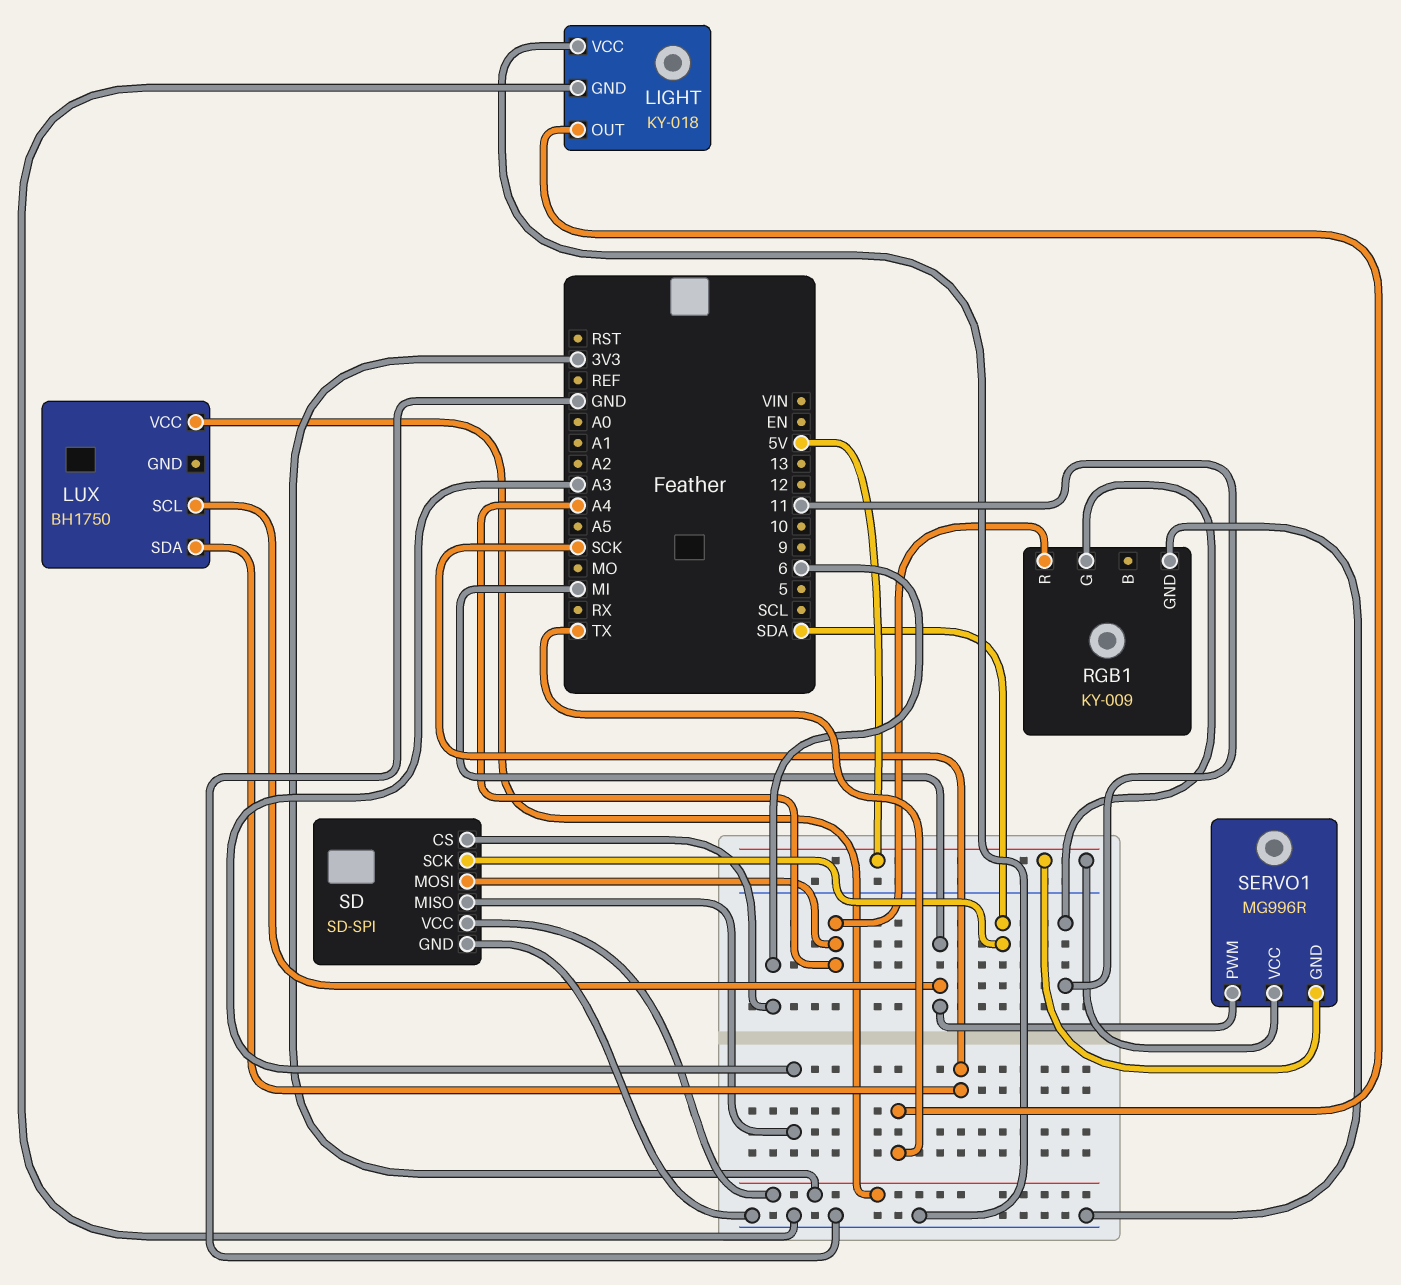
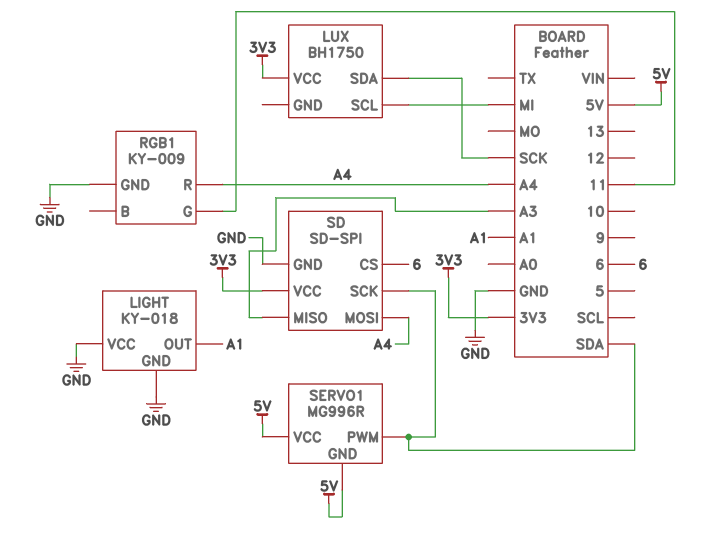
LIGHT pin OUT: TX -> A1
SERVO1 pin PWM: MI -> SDA

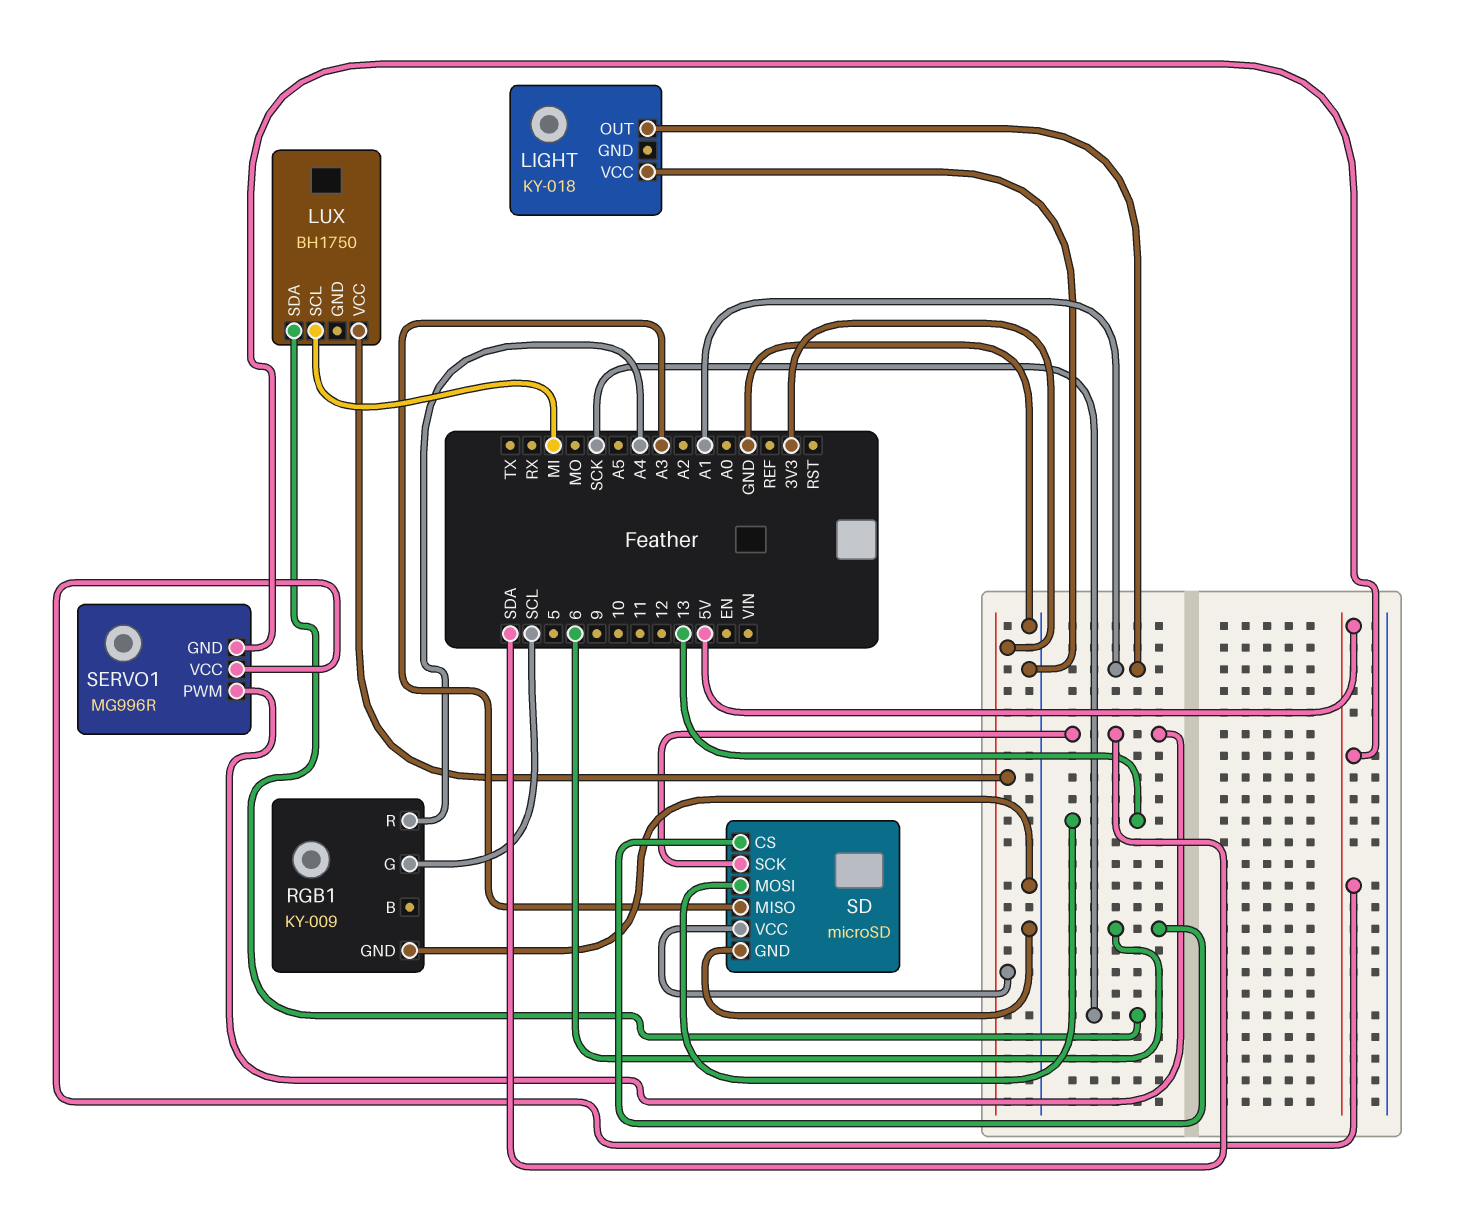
LIGHT pin GND: GND -> none
RGB1 pin G: 11 -> SCL
SD: SD-SPI -> microSD
SD pin MOSI: A4 -> 13

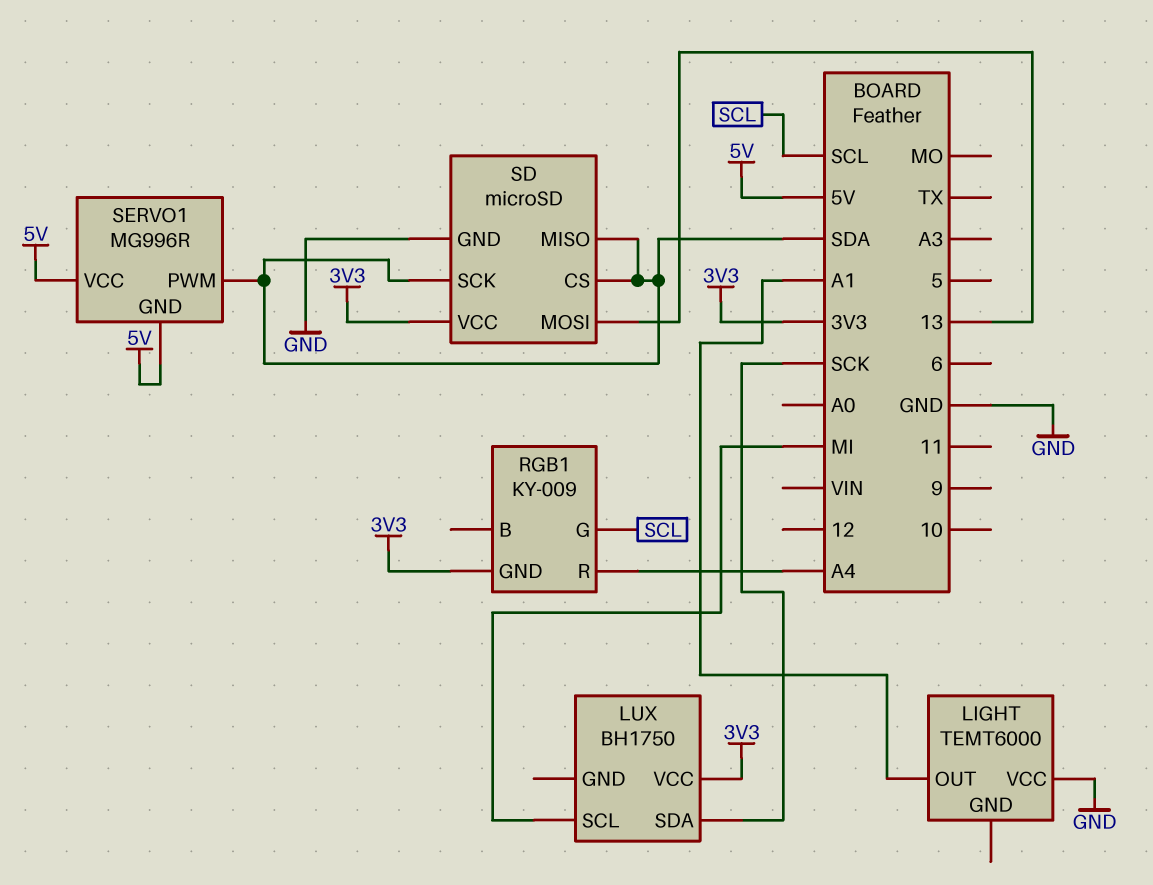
LIGHT: KY-018 -> TEMT6000
RGB1 pin GND: GND -> 3V3
SD pin CS: 6 -> SDA
SD pin MISO: A3 -> SDA

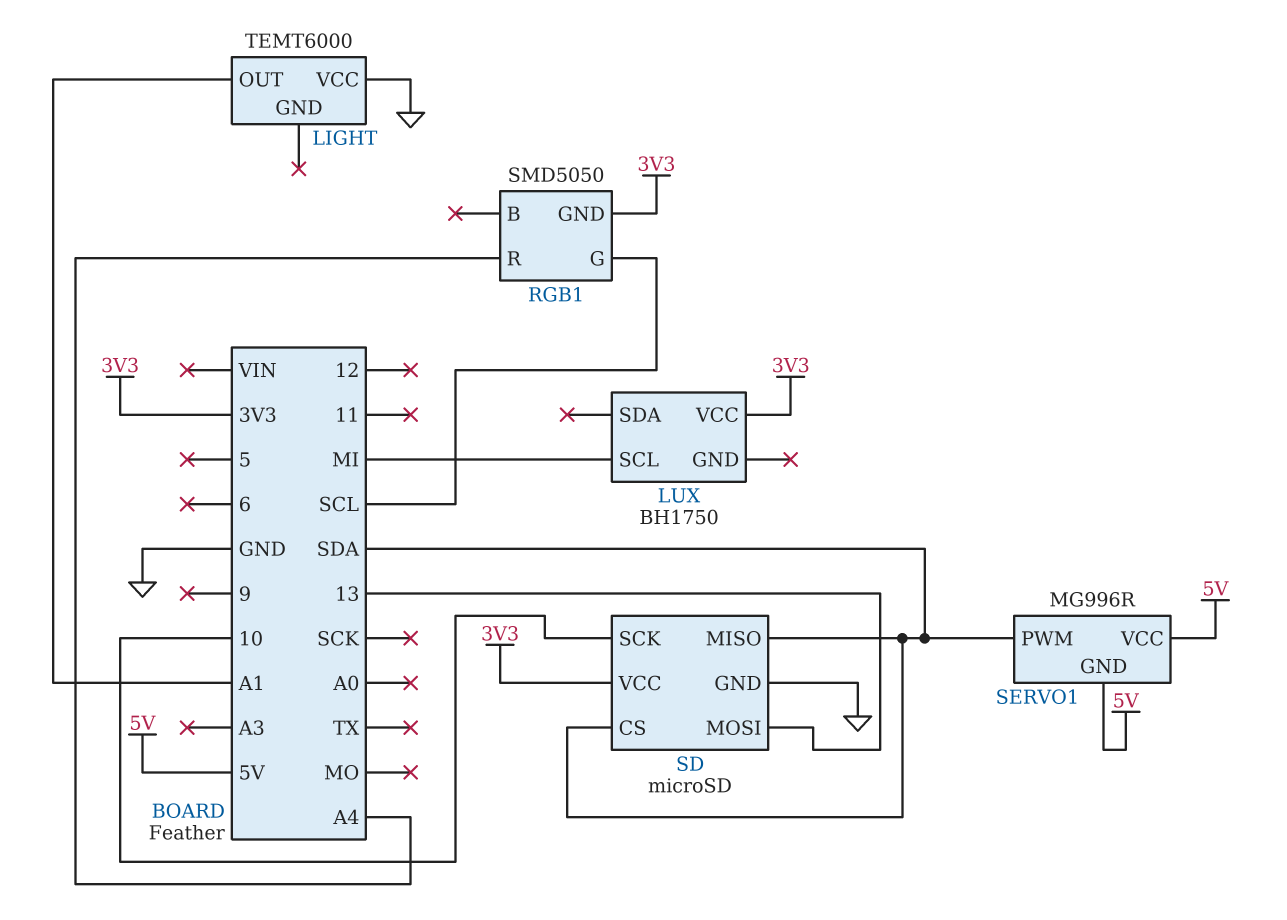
LUX pin SDA: SCK -> none
RGB1: KY-009 -> SMD5050
SD pin SCK: SDA -> 10

